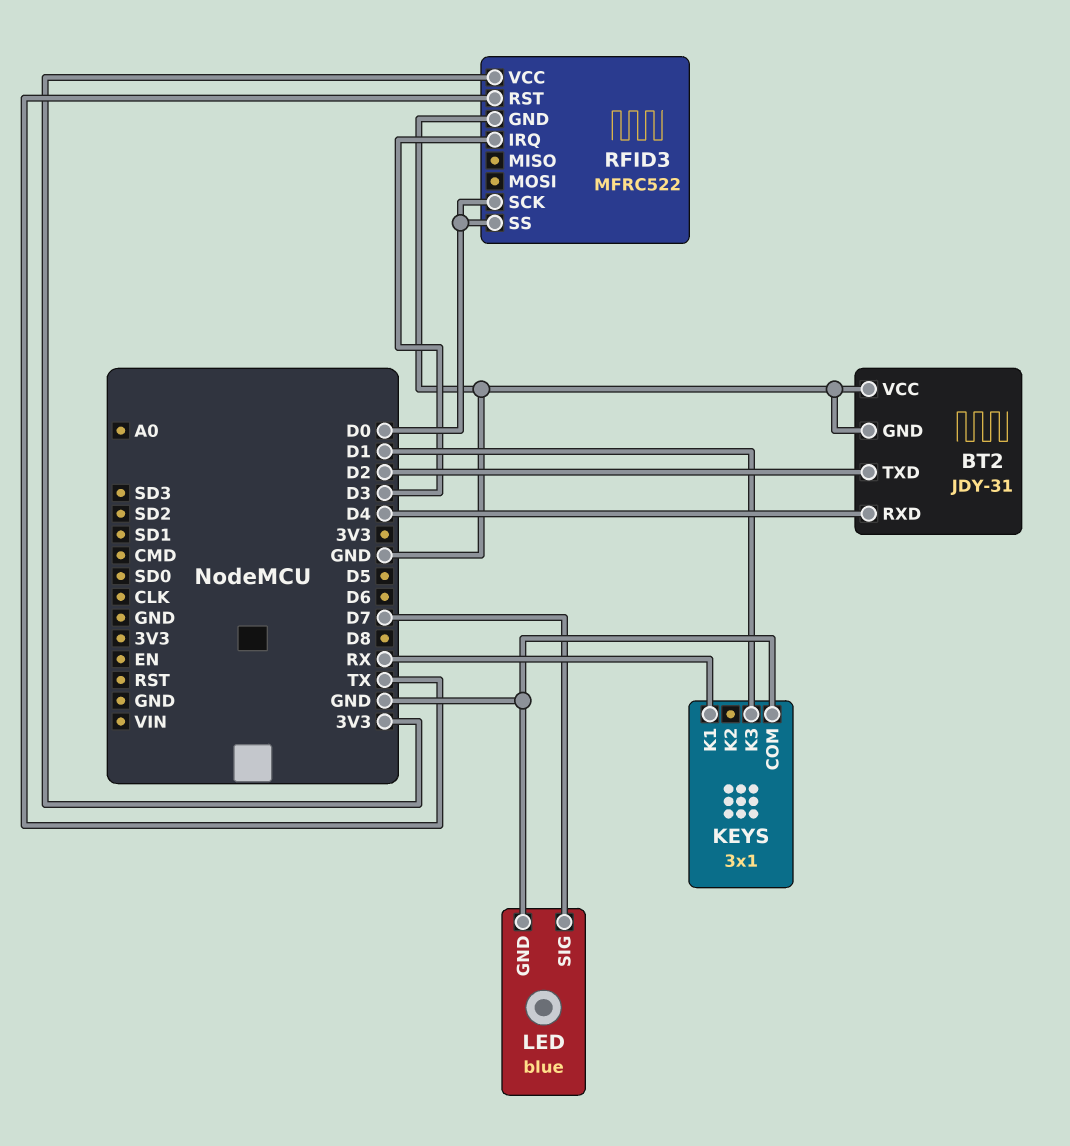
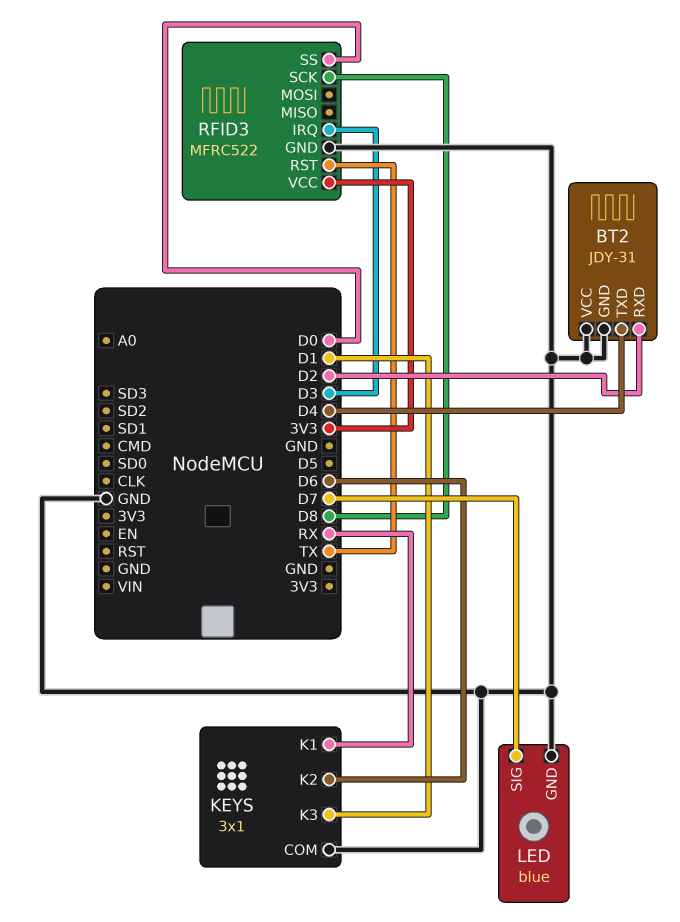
BT2 pin RXD: D4 -> D2
BT2 pin TXD: D2 -> D4
KEYS pin K2: none -> D6
RFID3 pin SCK: D0 -> D8

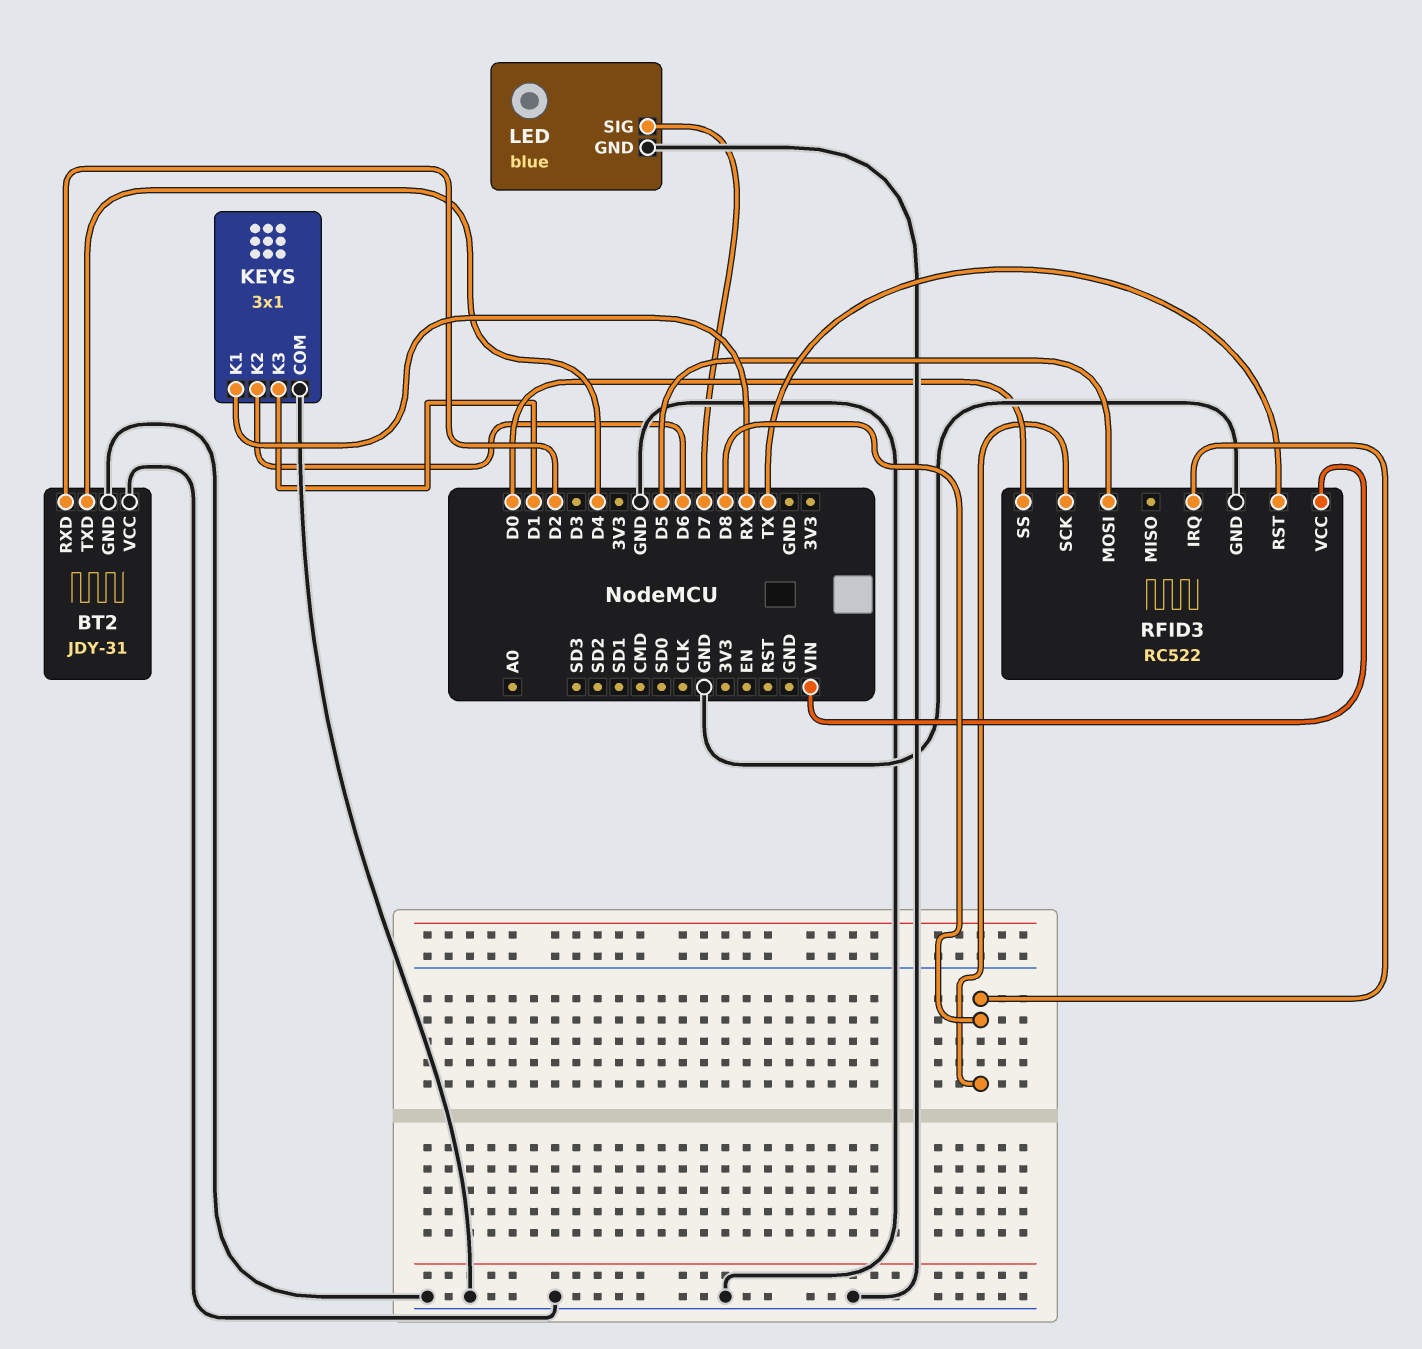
RFID3: MFRC522 -> RC522
RFID3 pin IRQ: D3 -> D8
RFID3 pin MOSI: none -> D5
RFID3 pin VCC: 3V3 -> VIN

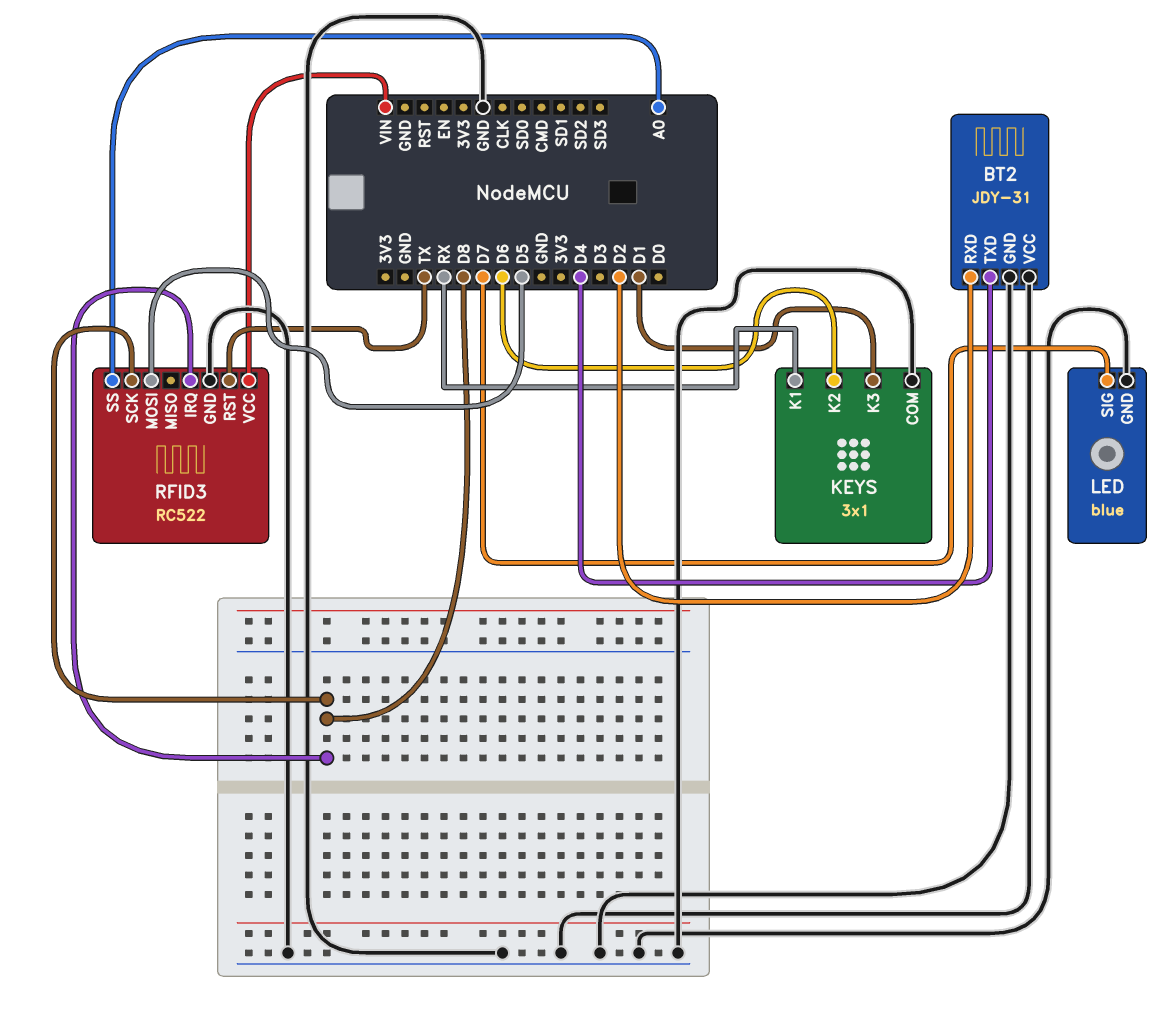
RFID3 pin SS: D0 -> A0

